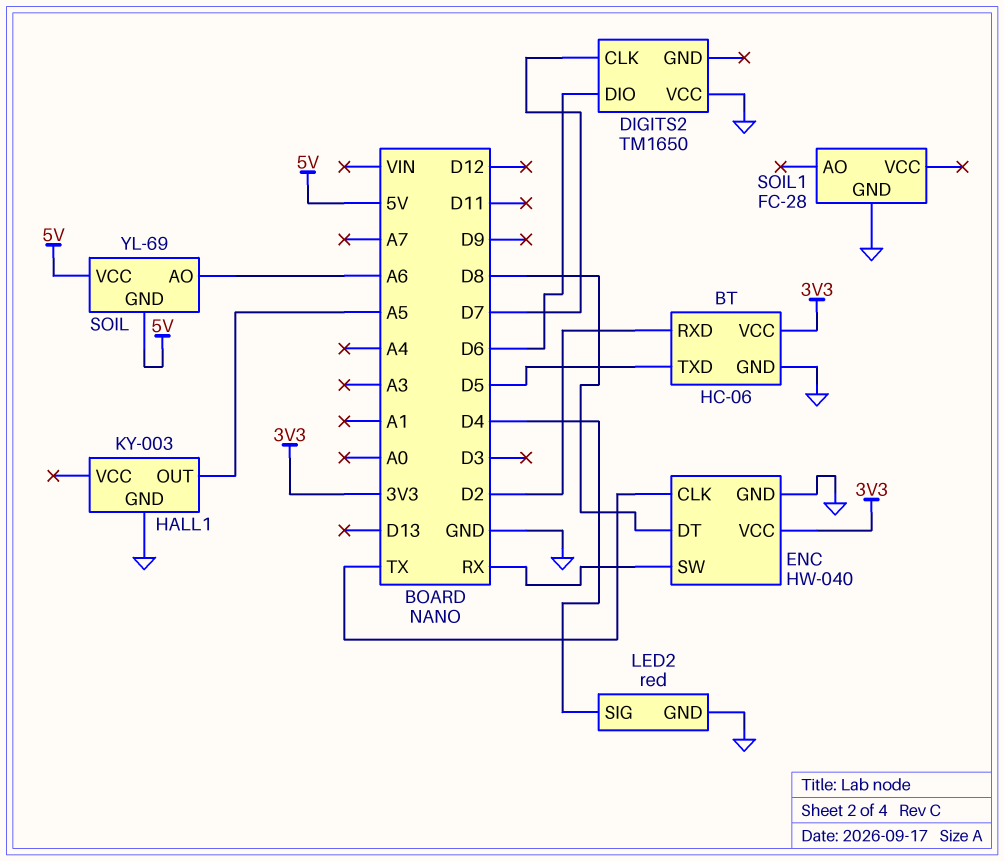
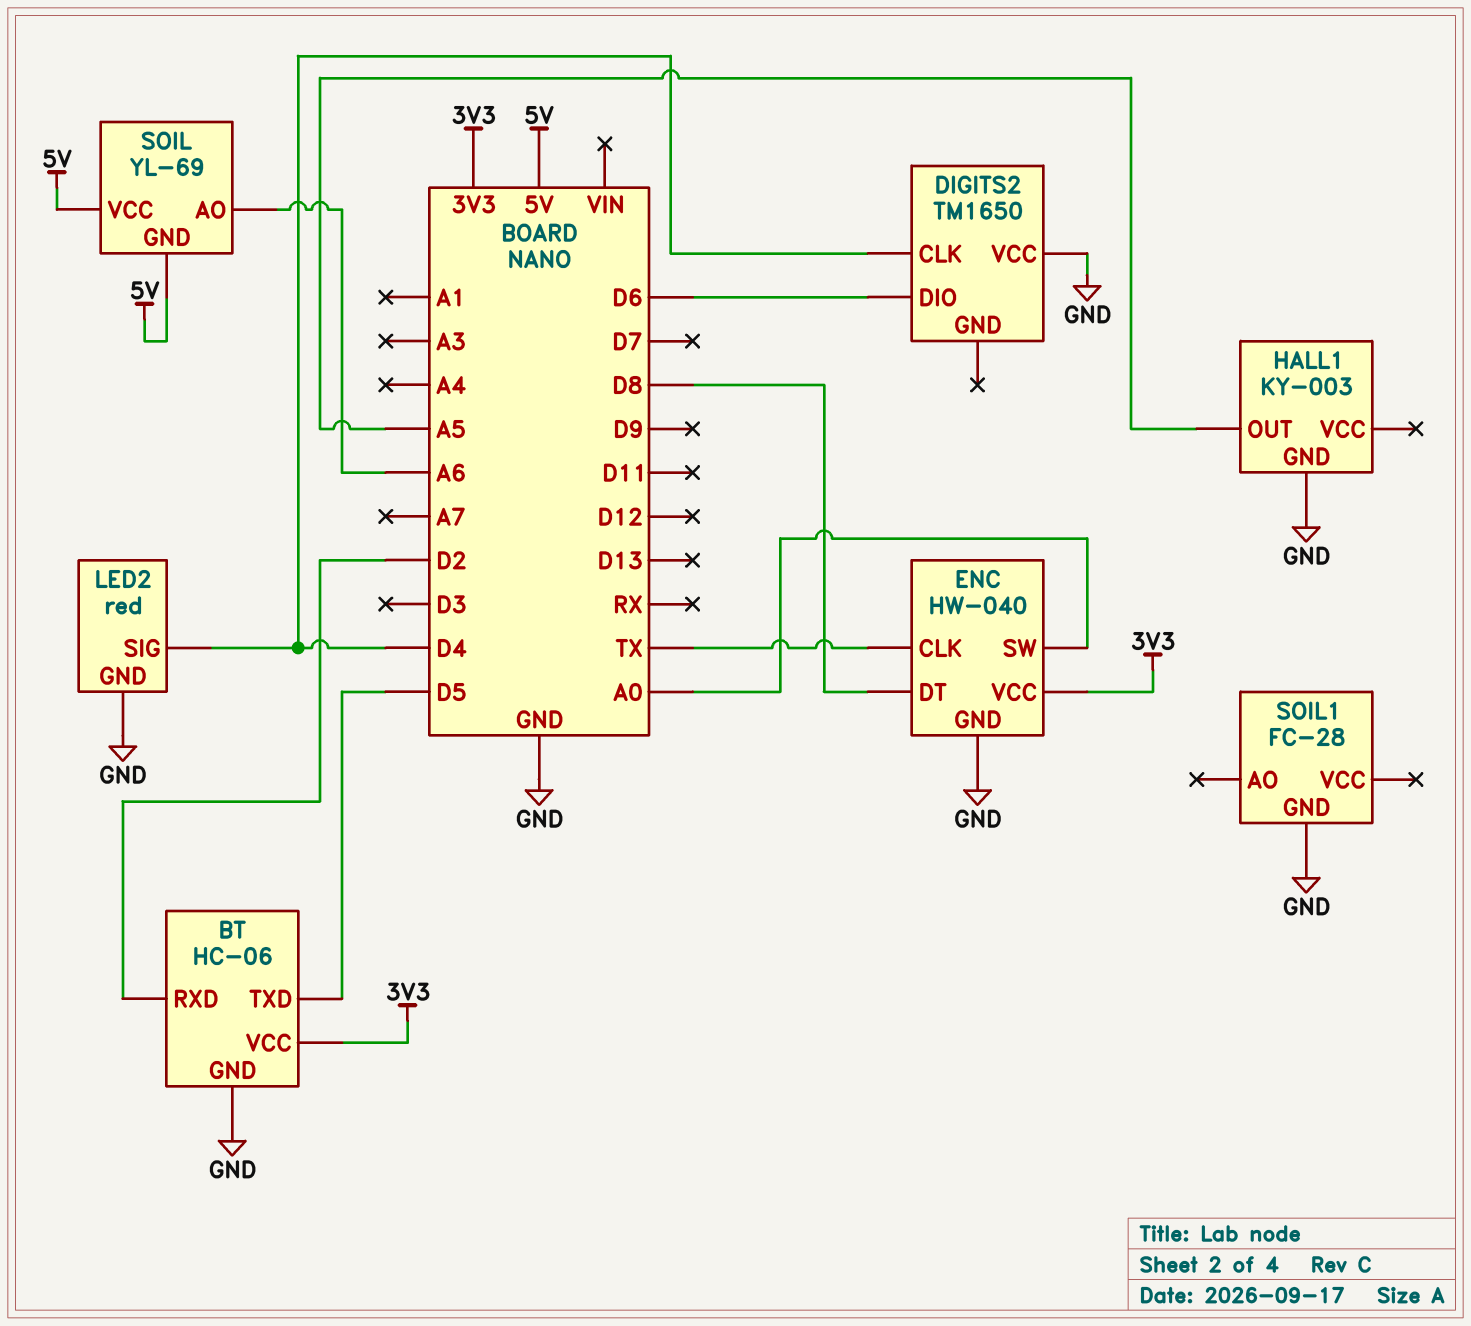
DIGITS2 pin CLK: D7 -> D4
ENC pin SW: RX -> A0

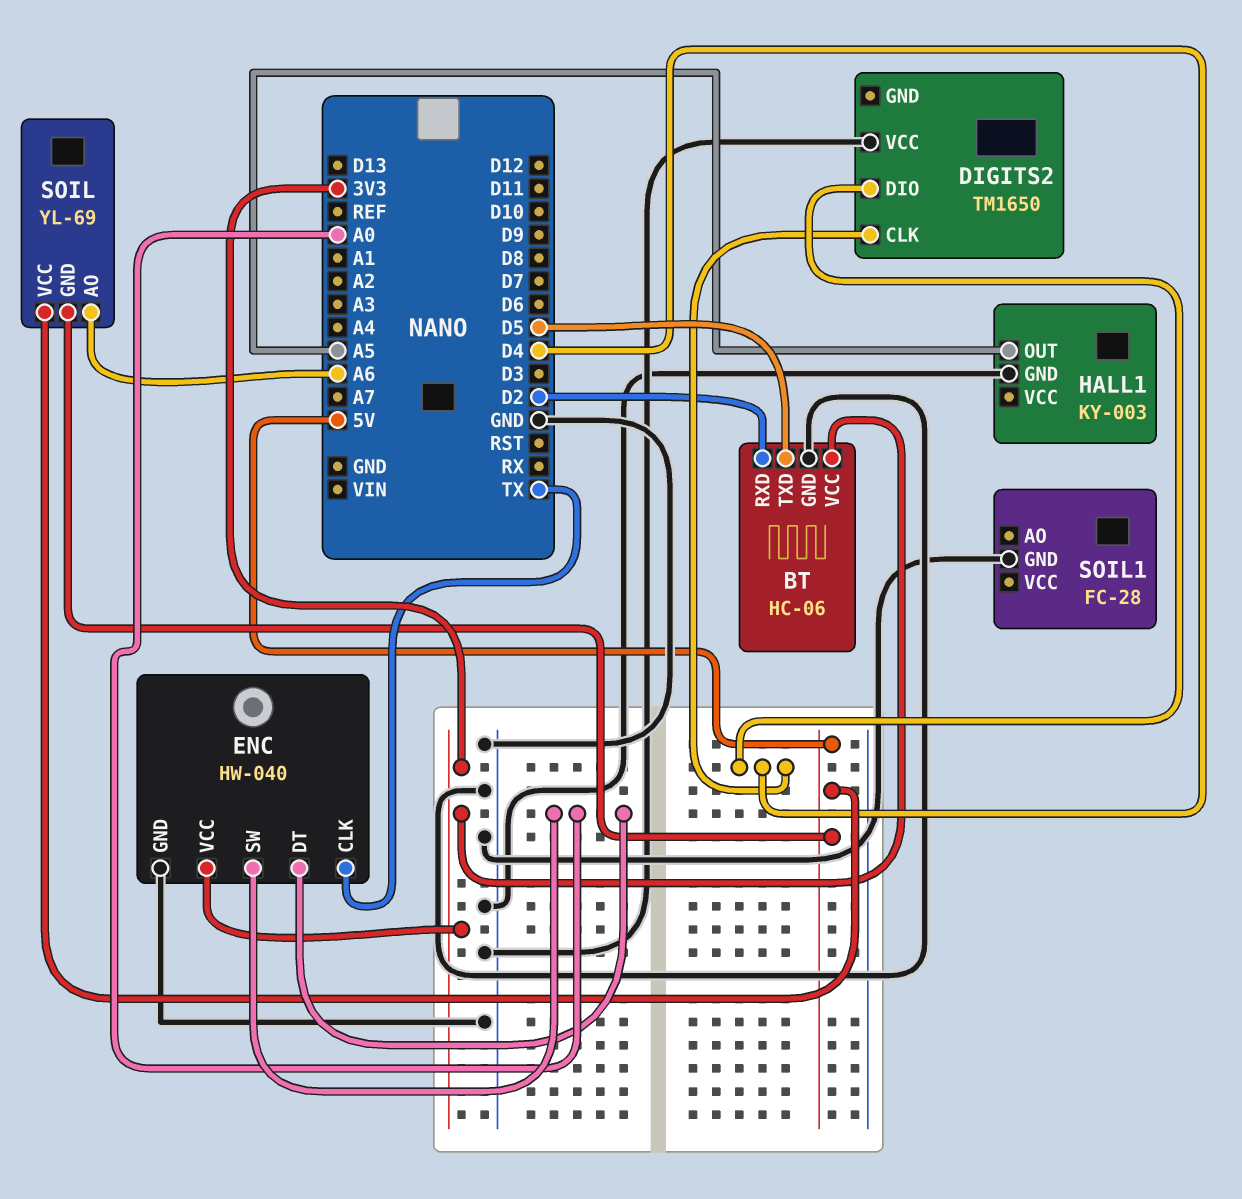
DIGITS2 pin DIO: D6 -> D4
ENC pin DT: D8 -> A0
LED2: red -> none
LED2 pin GND: GND -> none
LED2 pin SIG: D4 -> none

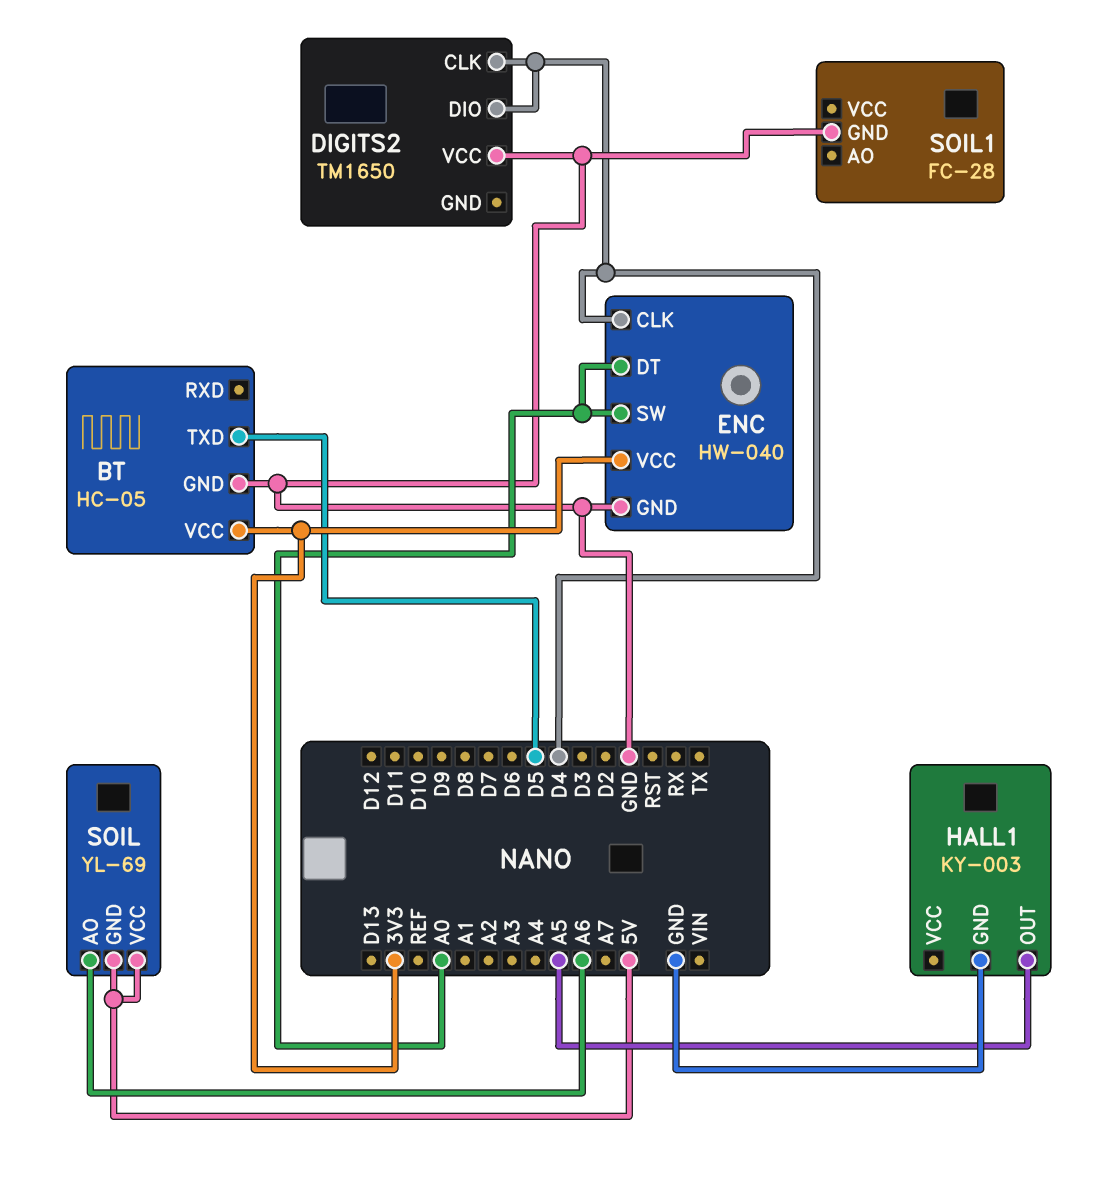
BT: HC-06 -> HC-05
BT pin RXD: D2 -> none
ENC pin CLK: TX -> D4

